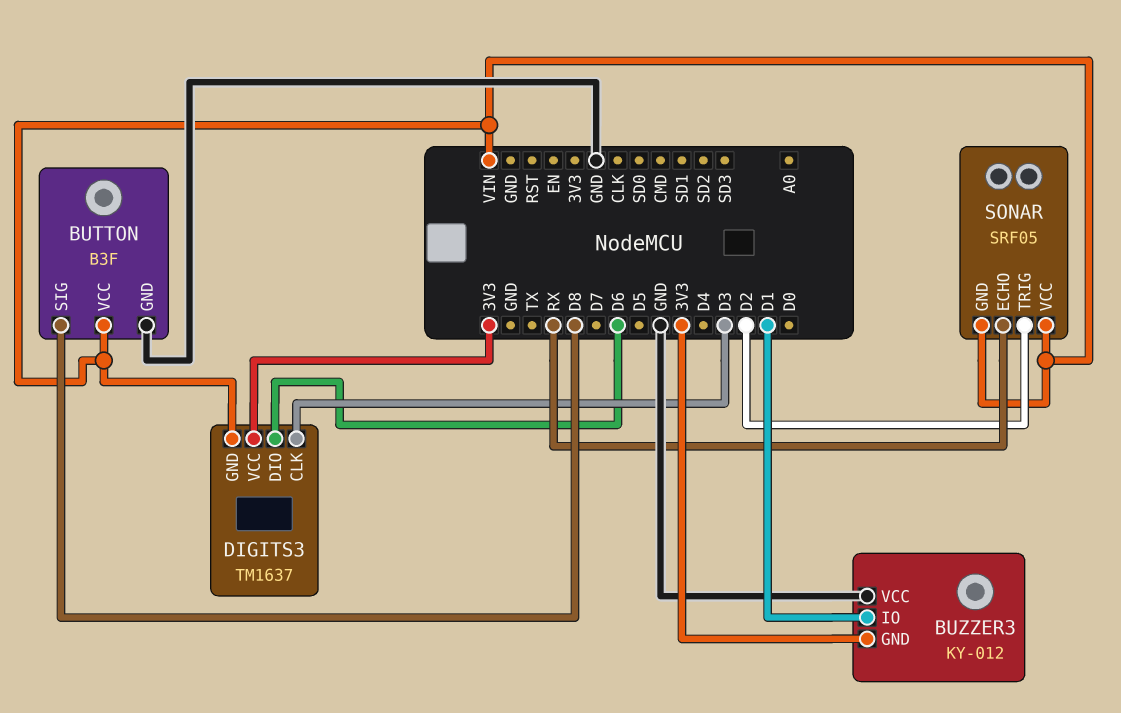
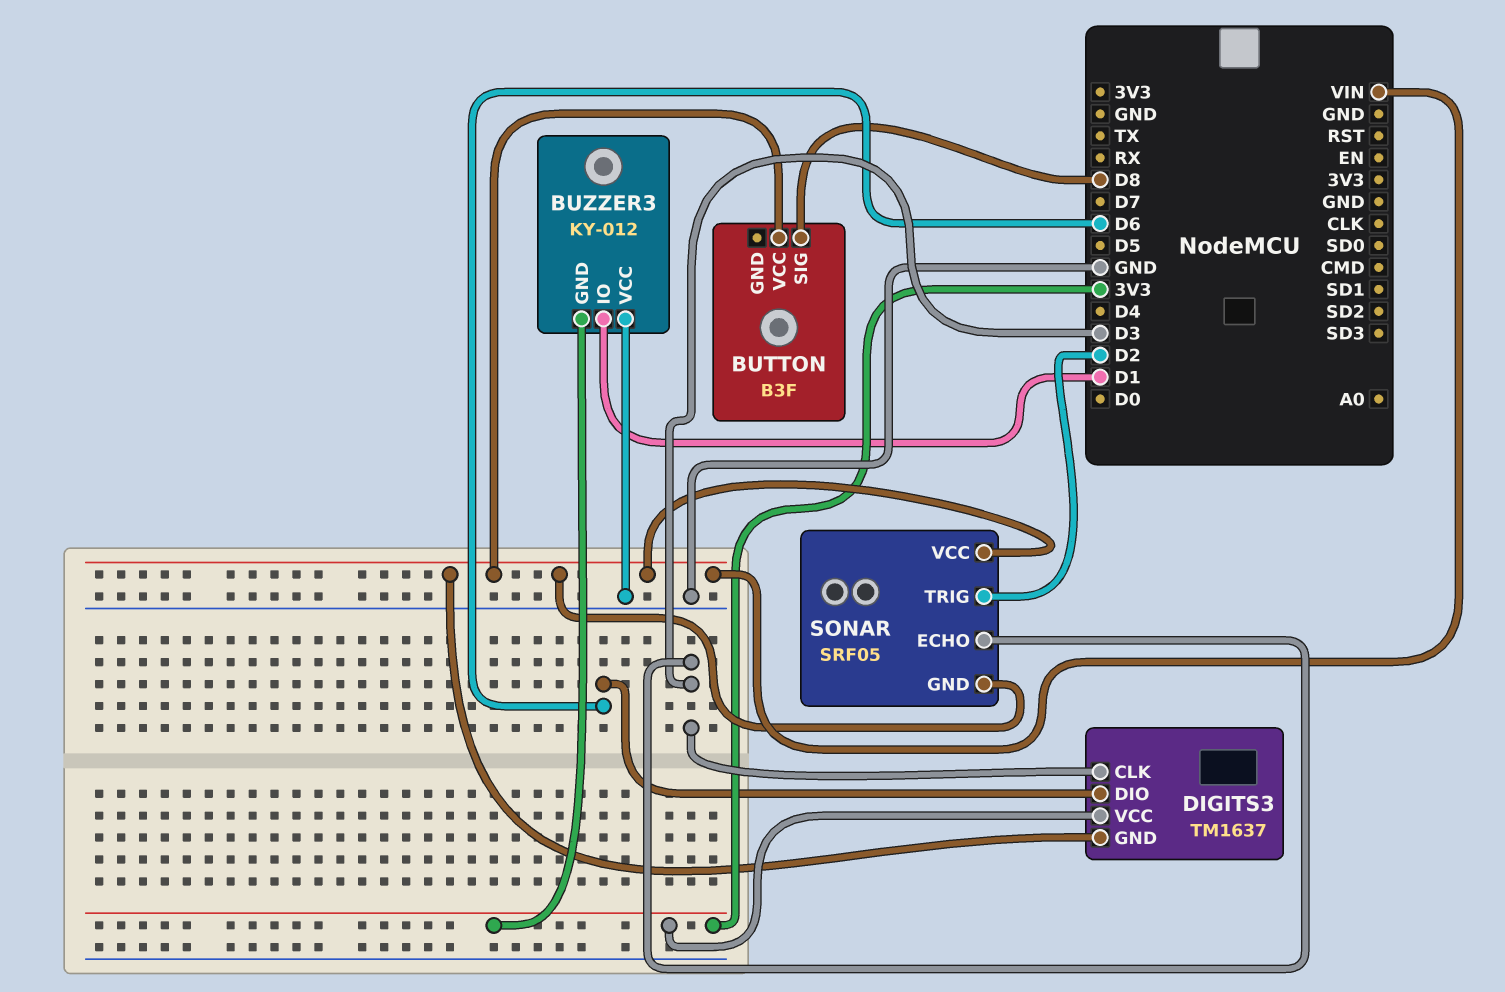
BUTTON pin GND: GND -> none
SONAR pin ECHO: RX -> D3

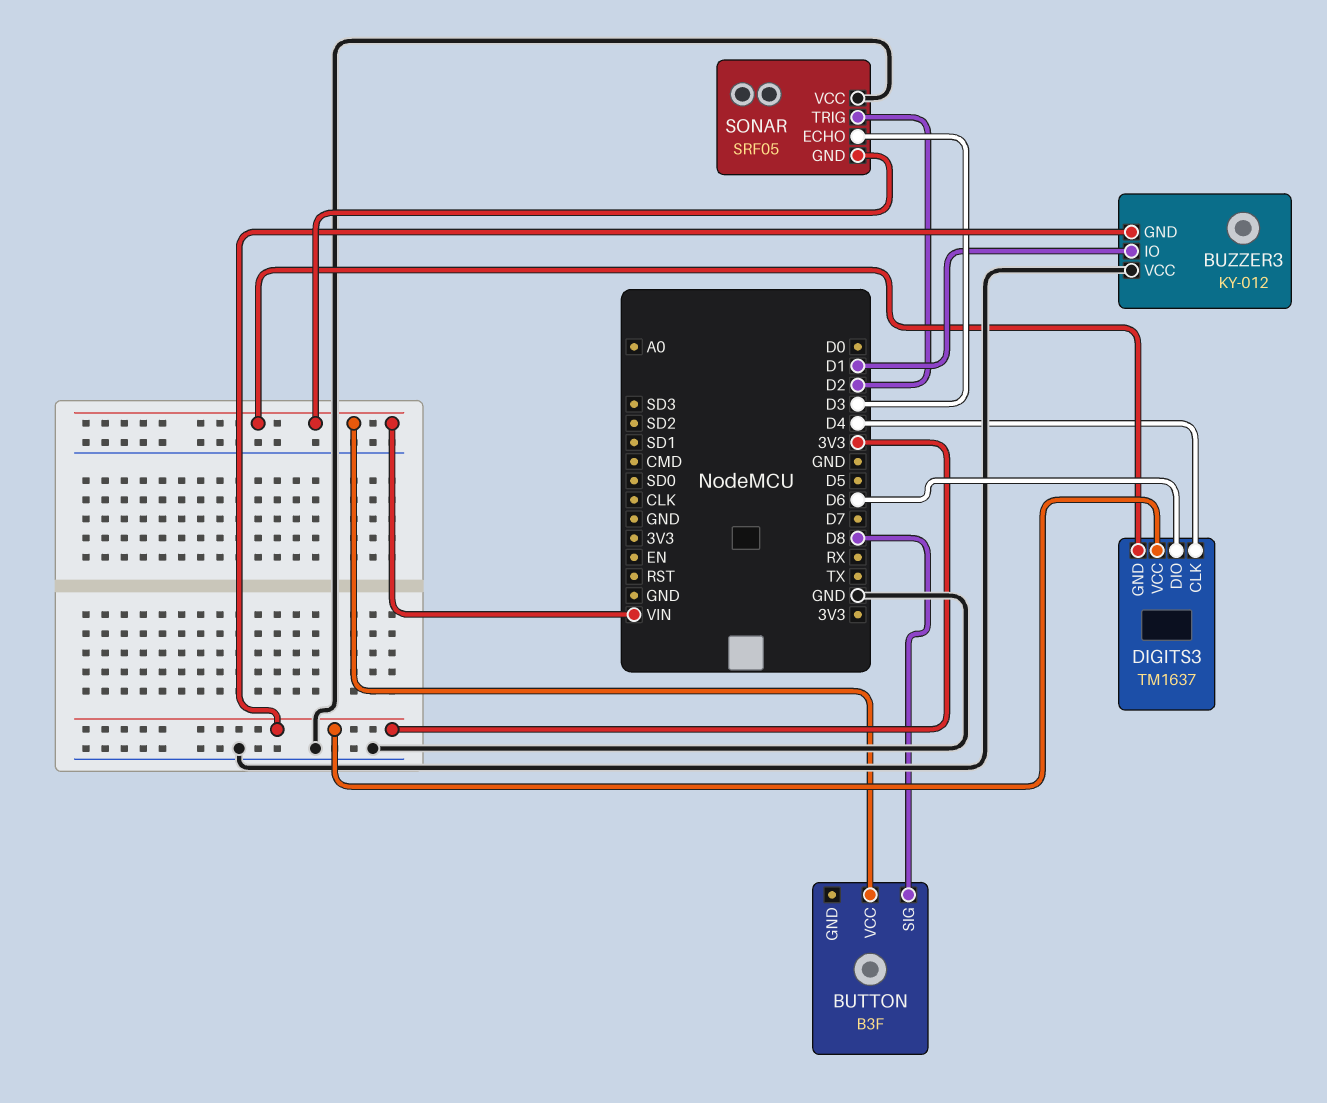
DIGITS3 pin CLK: D3 -> D4
SONAR pin VCC: VIN -> GND

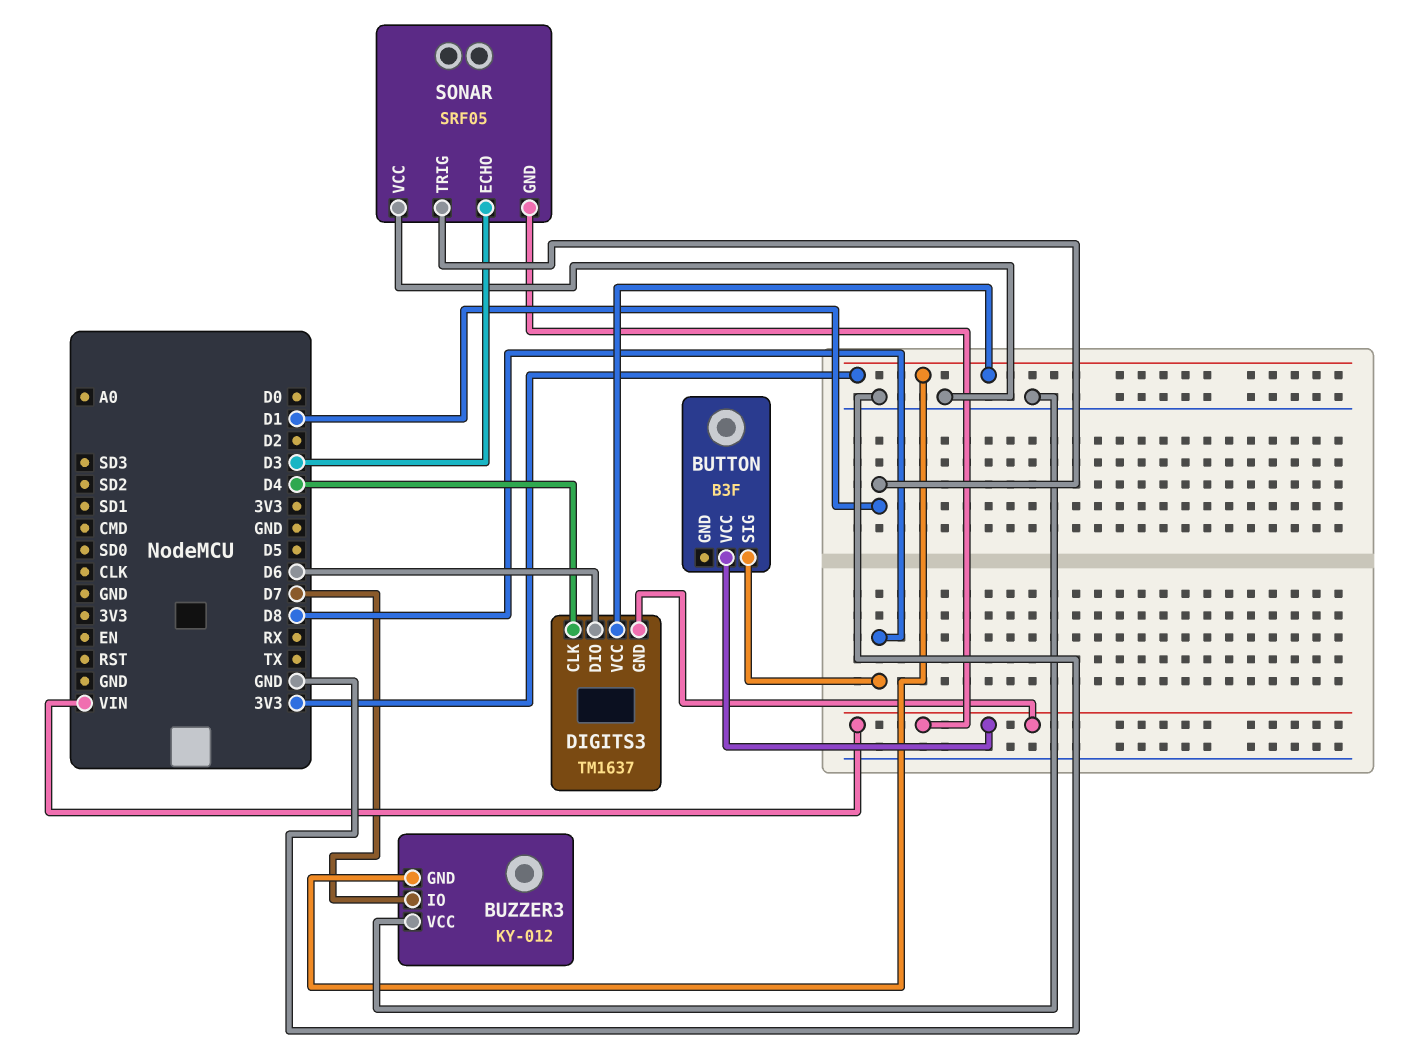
BUZZER3 pin IO: D1 -> D7
SONAR pin TRIG: D2 -> D1

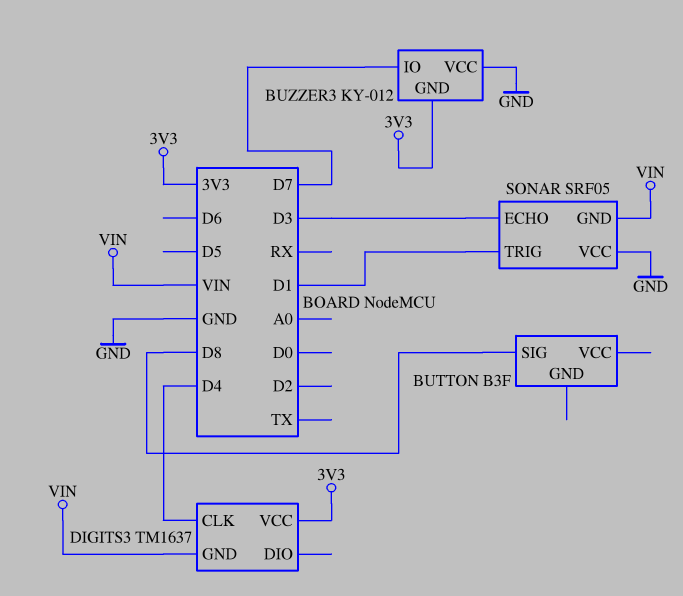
BUTTON pin VCC: VIN -> none
DIGITS3 pin DIO: D6 -> none

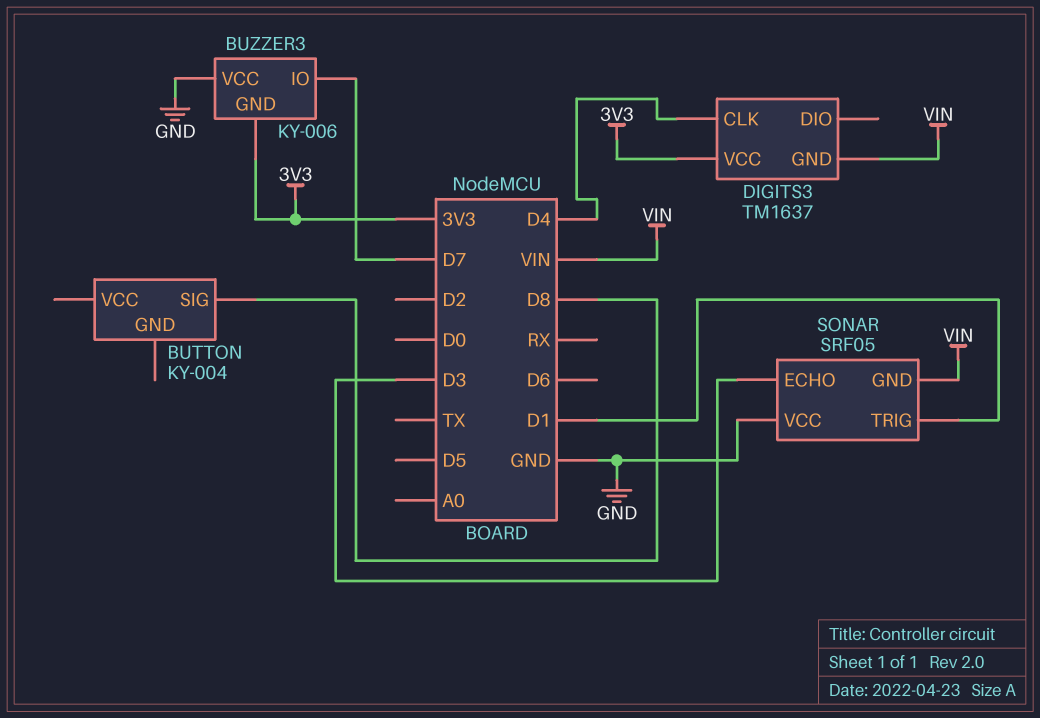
BUTTON: B3F -> KY-004
BUZZER3: KY-012 -> KY-006

